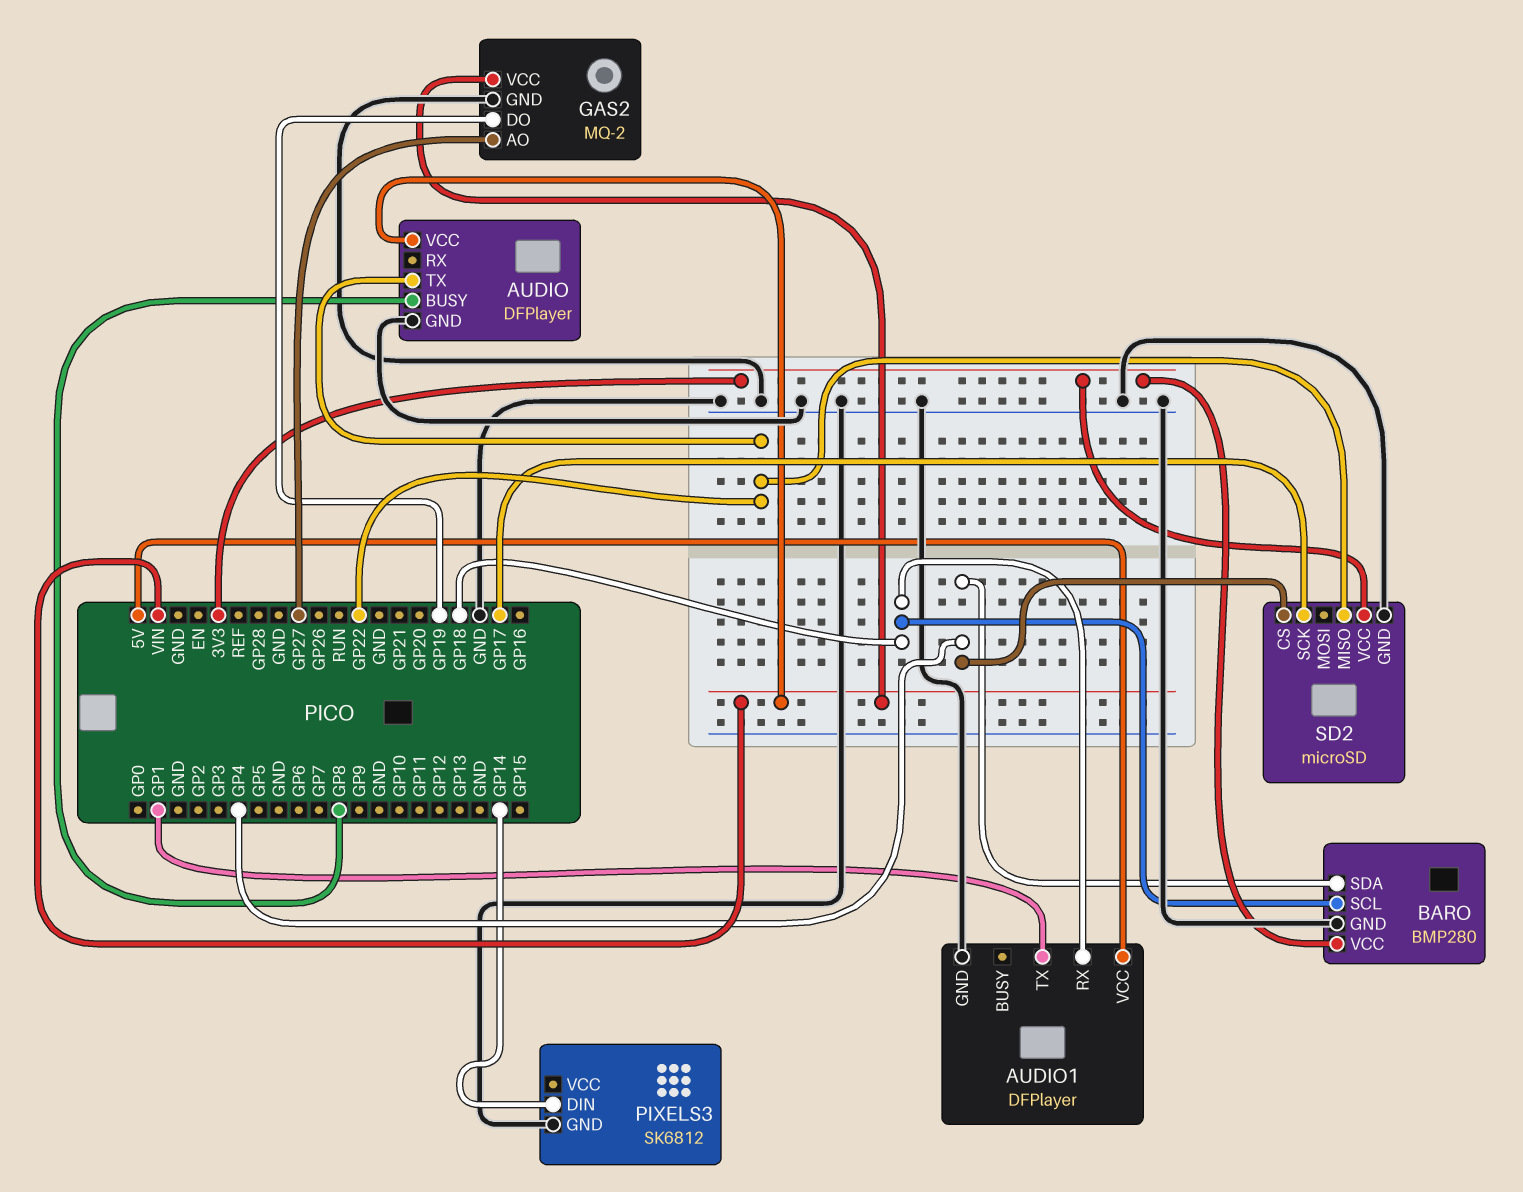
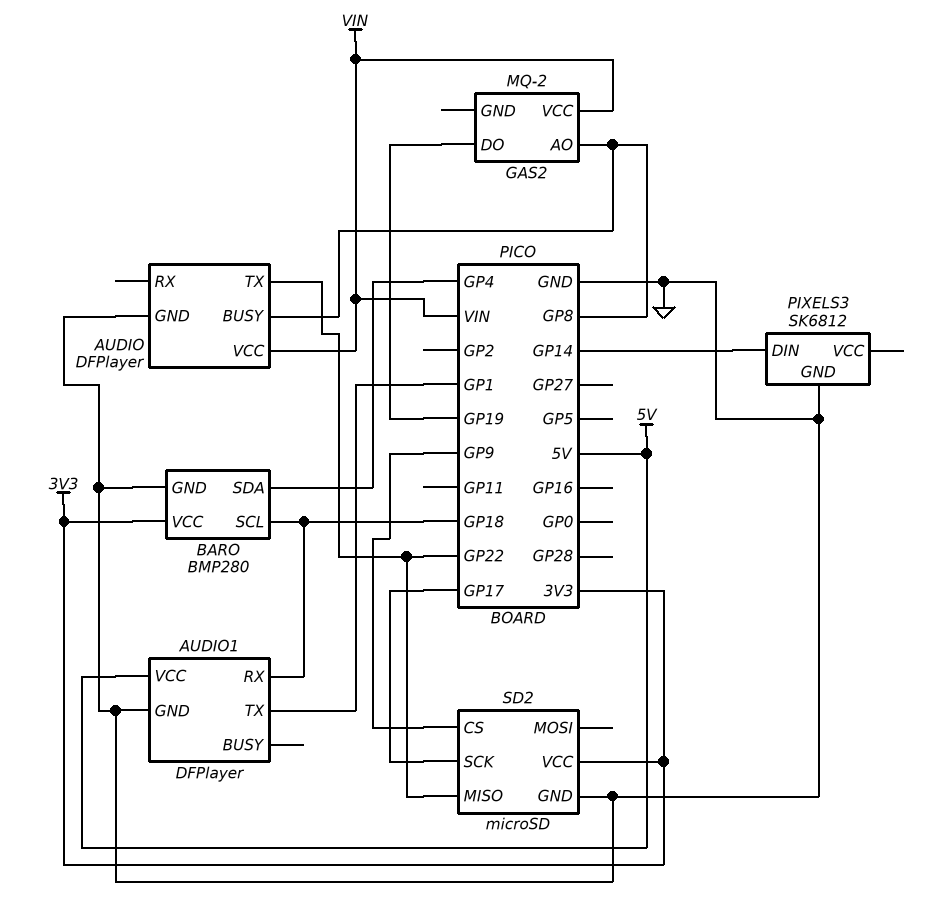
GAS2 pin AO: GP27 -> GP8
GAS2 pin GND: GND -> none
SD2 pin CS: GP4 -> GP9

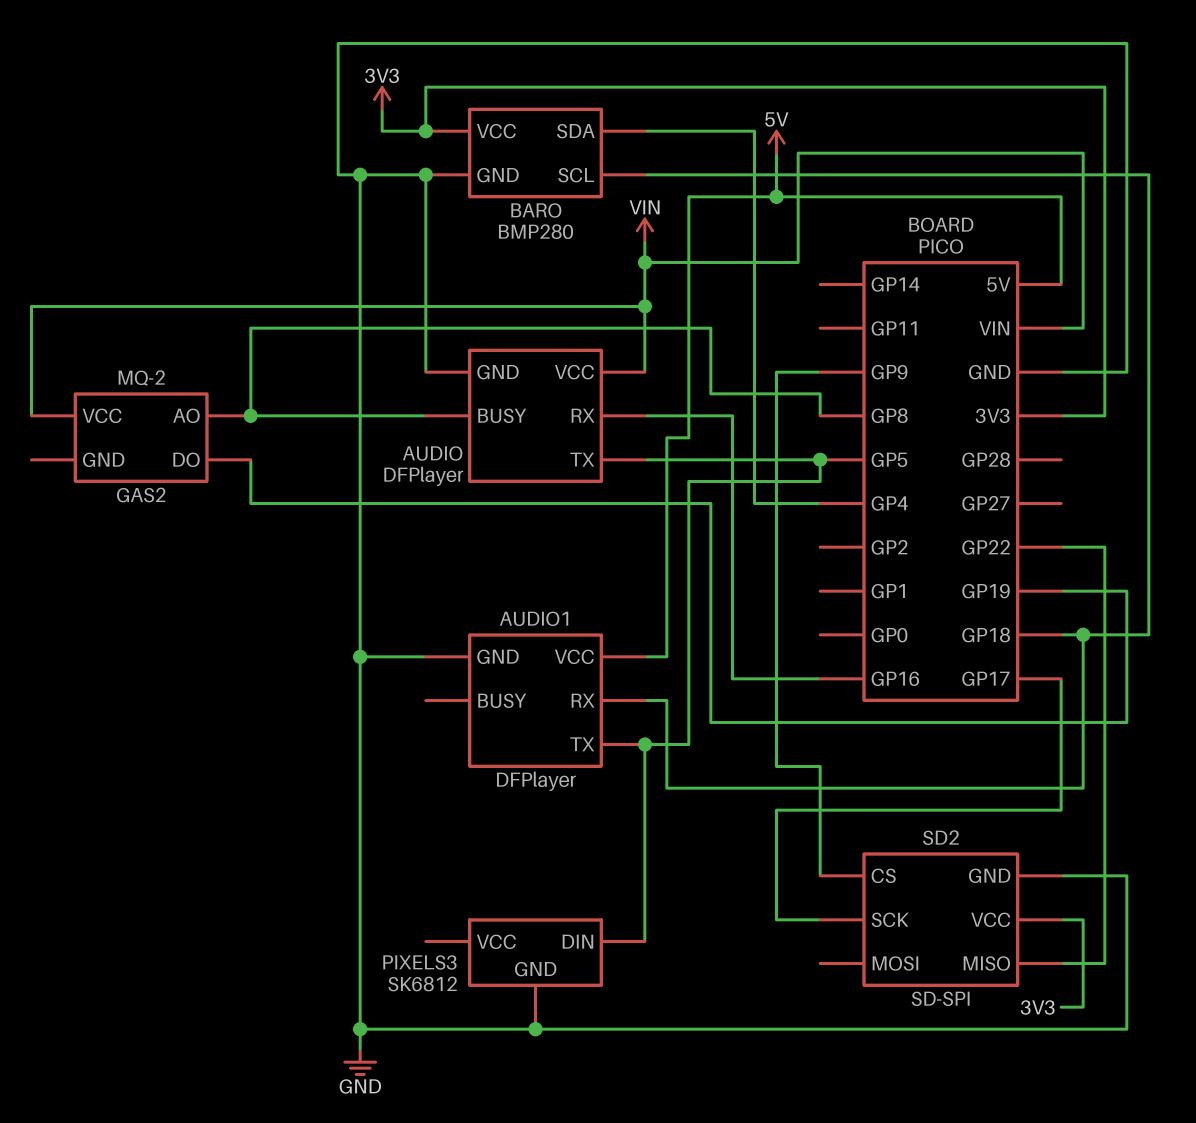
AUDIO pin RX: none -> GP16
AUDIO pin TX: GP22 -> GP5
AUDIO1 pin TX: GP1 -> GP5
PIXELS3 pin DIN: GP14 -> GP5
SD2: microSD -> SD-SPI

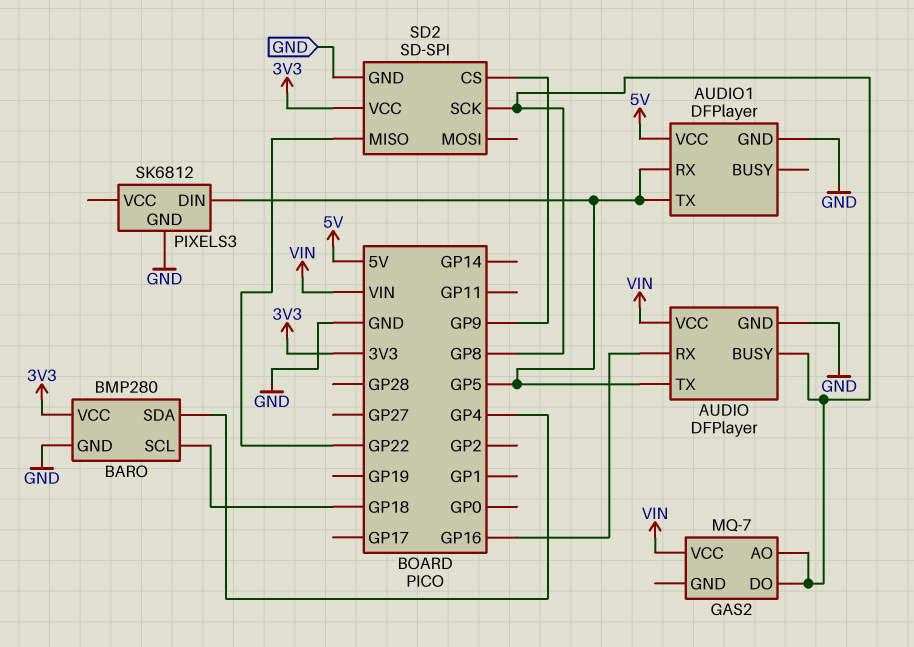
AUDIO1 pin RX: GP18 -> GP5
GAS2: MQ-2 -> MQ-7
GAS2 pin DO: GP19 -> GP8
SD2 pin SCK: GP17 -> GP8

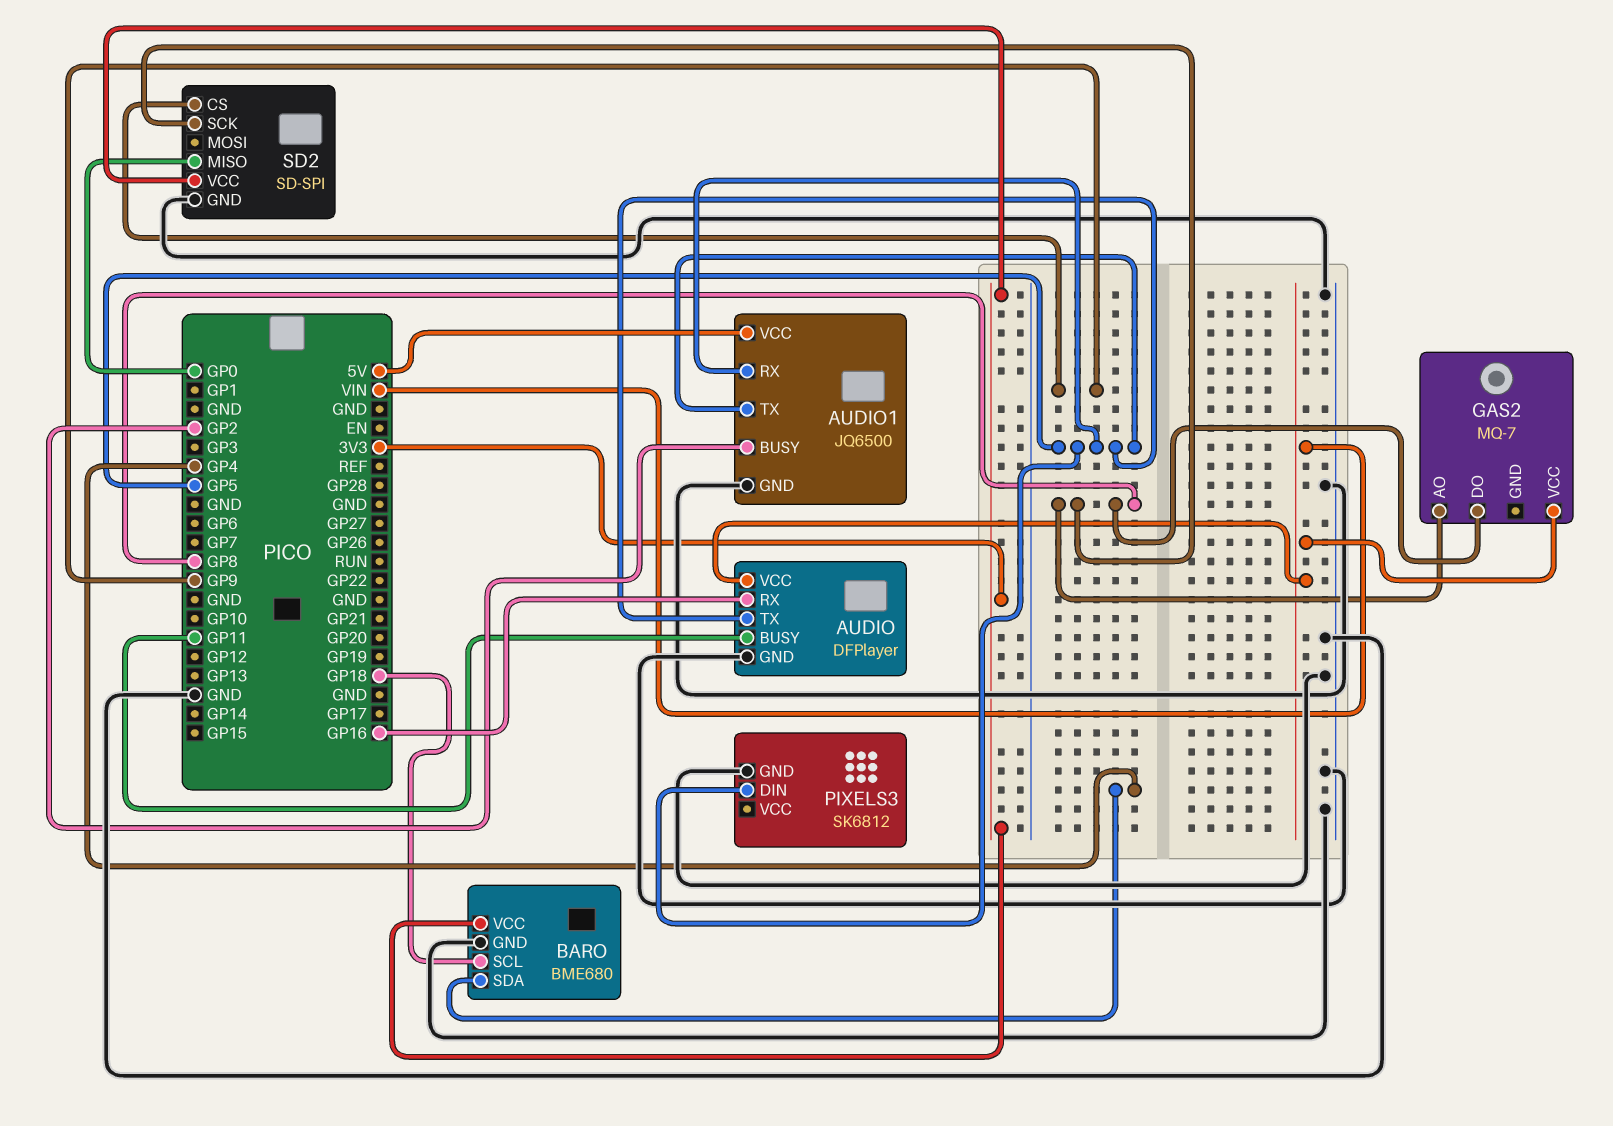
AUDIO pin BUSY: GP8 -> GP11
AUDIO1: DFPlayer -> JQ6500
AUDIO1 pin BUSY: none -> GP2
BARO: BMP280 -> BME680
SD2 pin MISO: GP22 -> GP0

